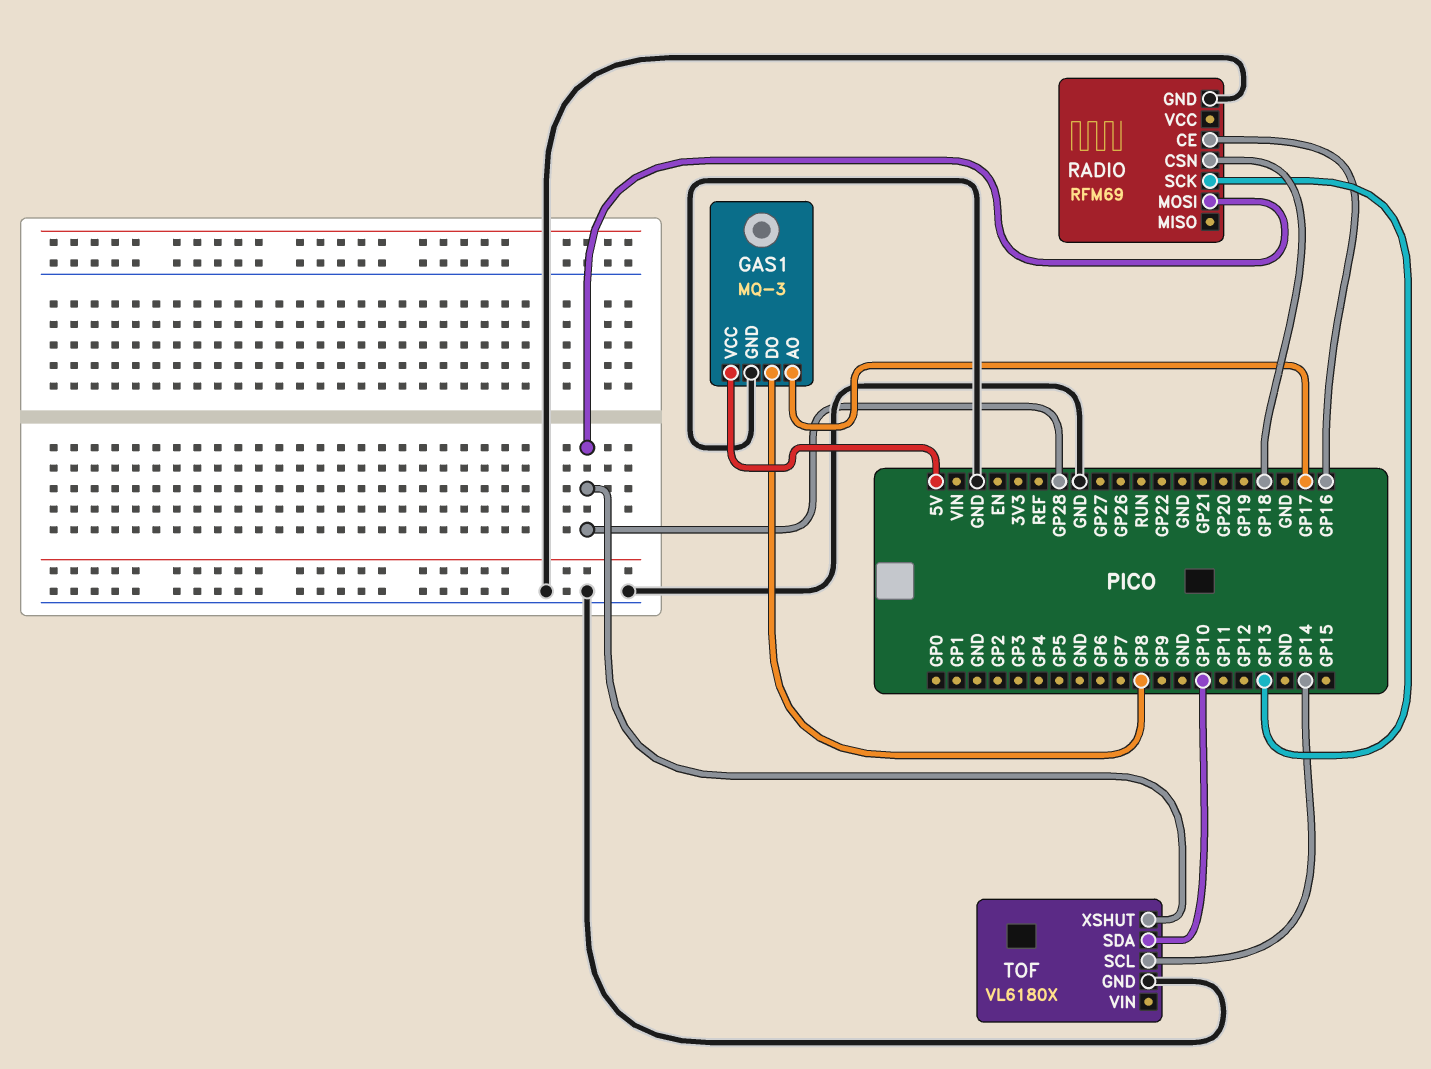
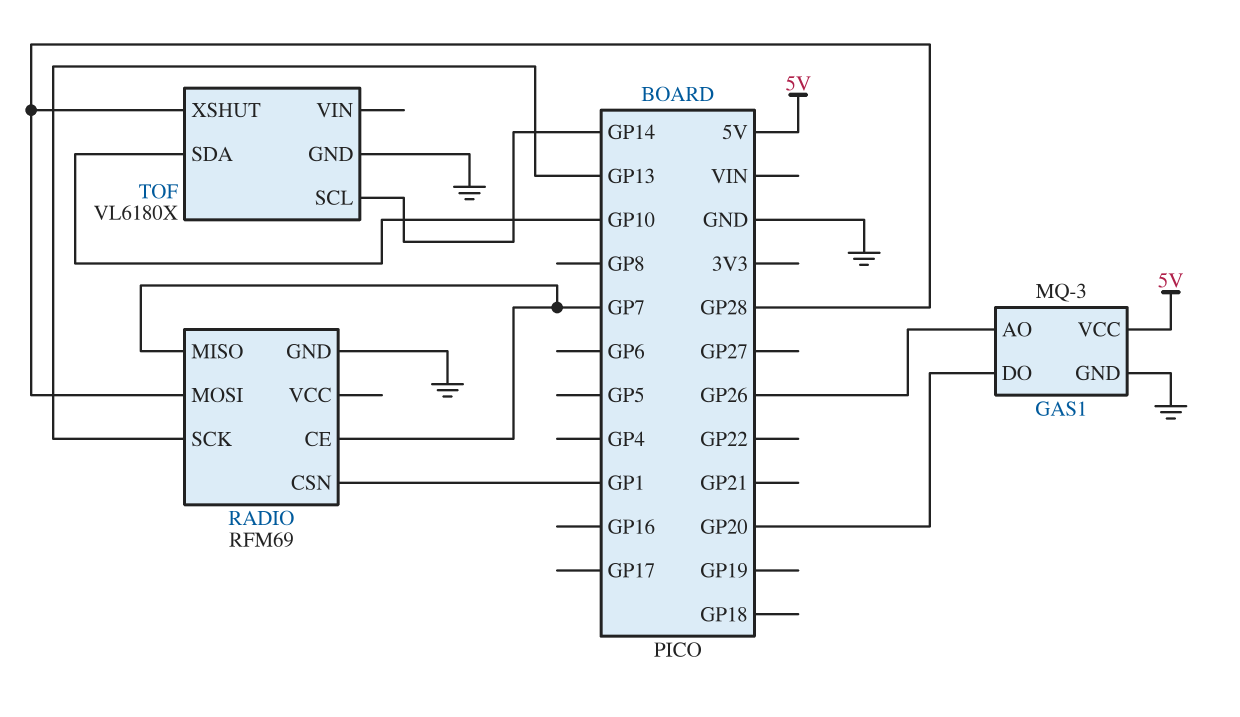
GAS1 pin AO: GP17 -> GP26
GAS1 pin DO: GP8 -> GP20
RADIO pin CE: GP16 -> GP7
RADIO pin CSN: GP18 -> GP1
RADIO pin MISO: none -> GP7

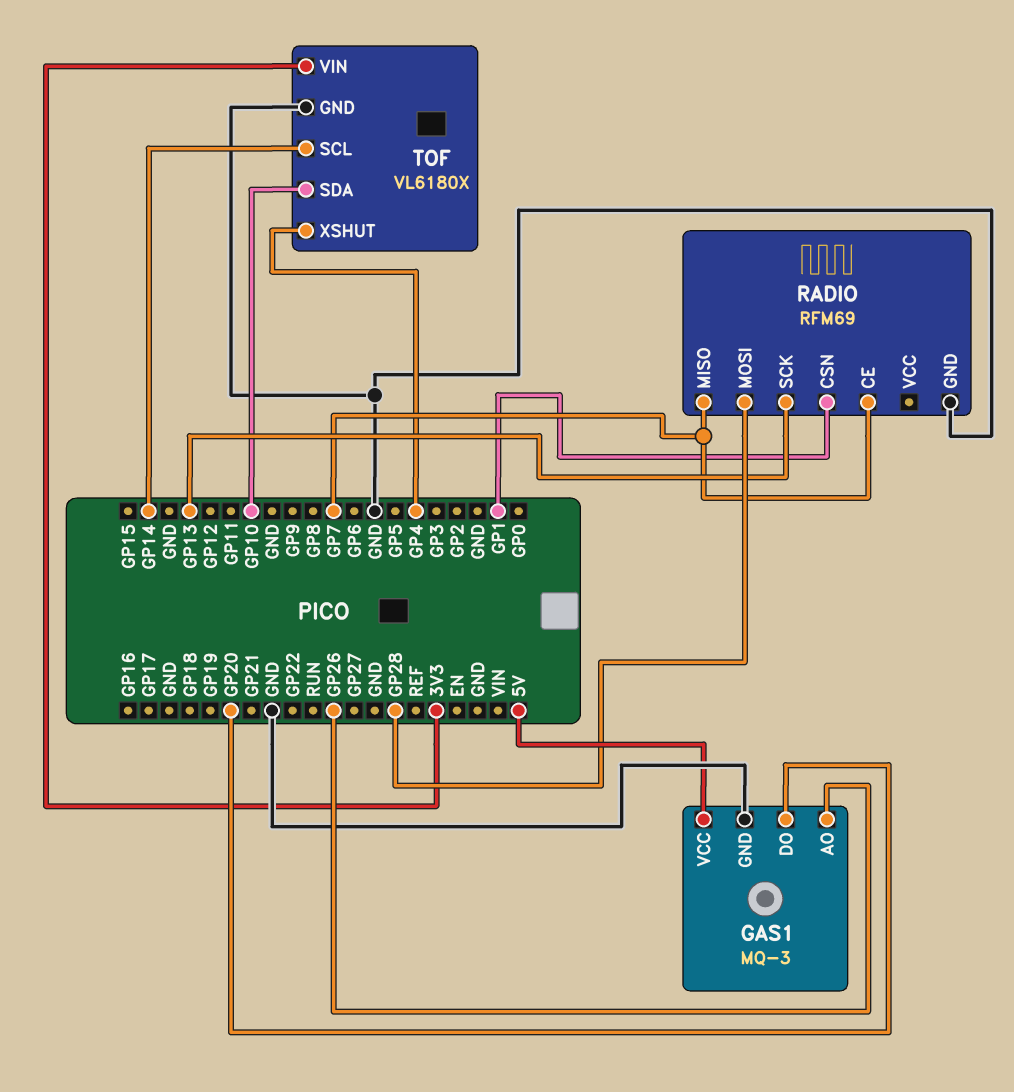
TOF pin VIN: none -> 3V3
TOF pin XSHUT: GP28 -> GP4

